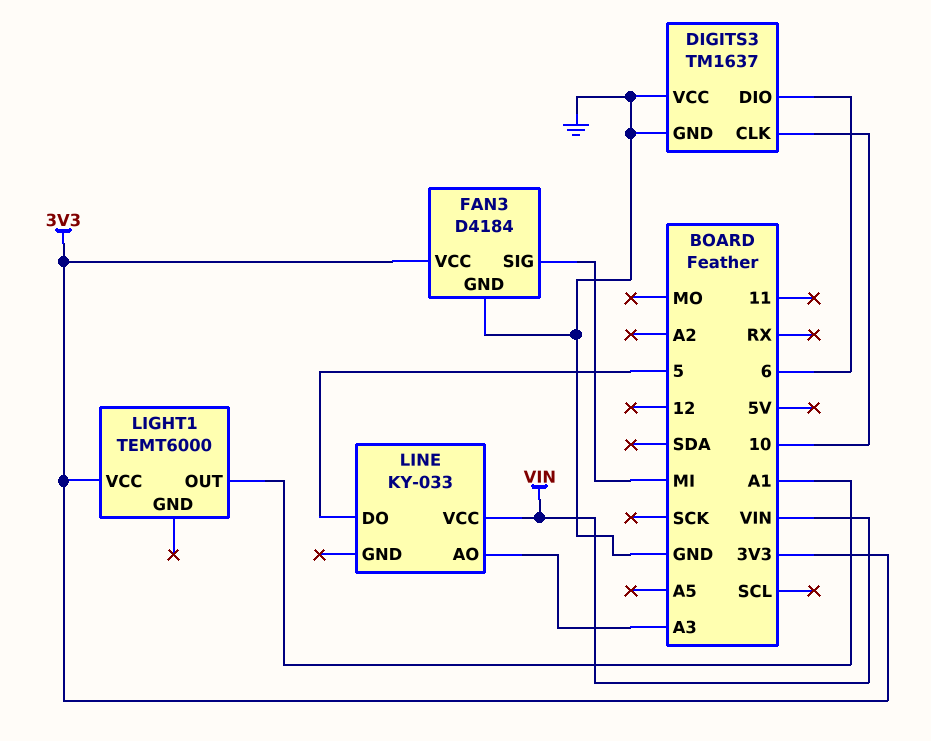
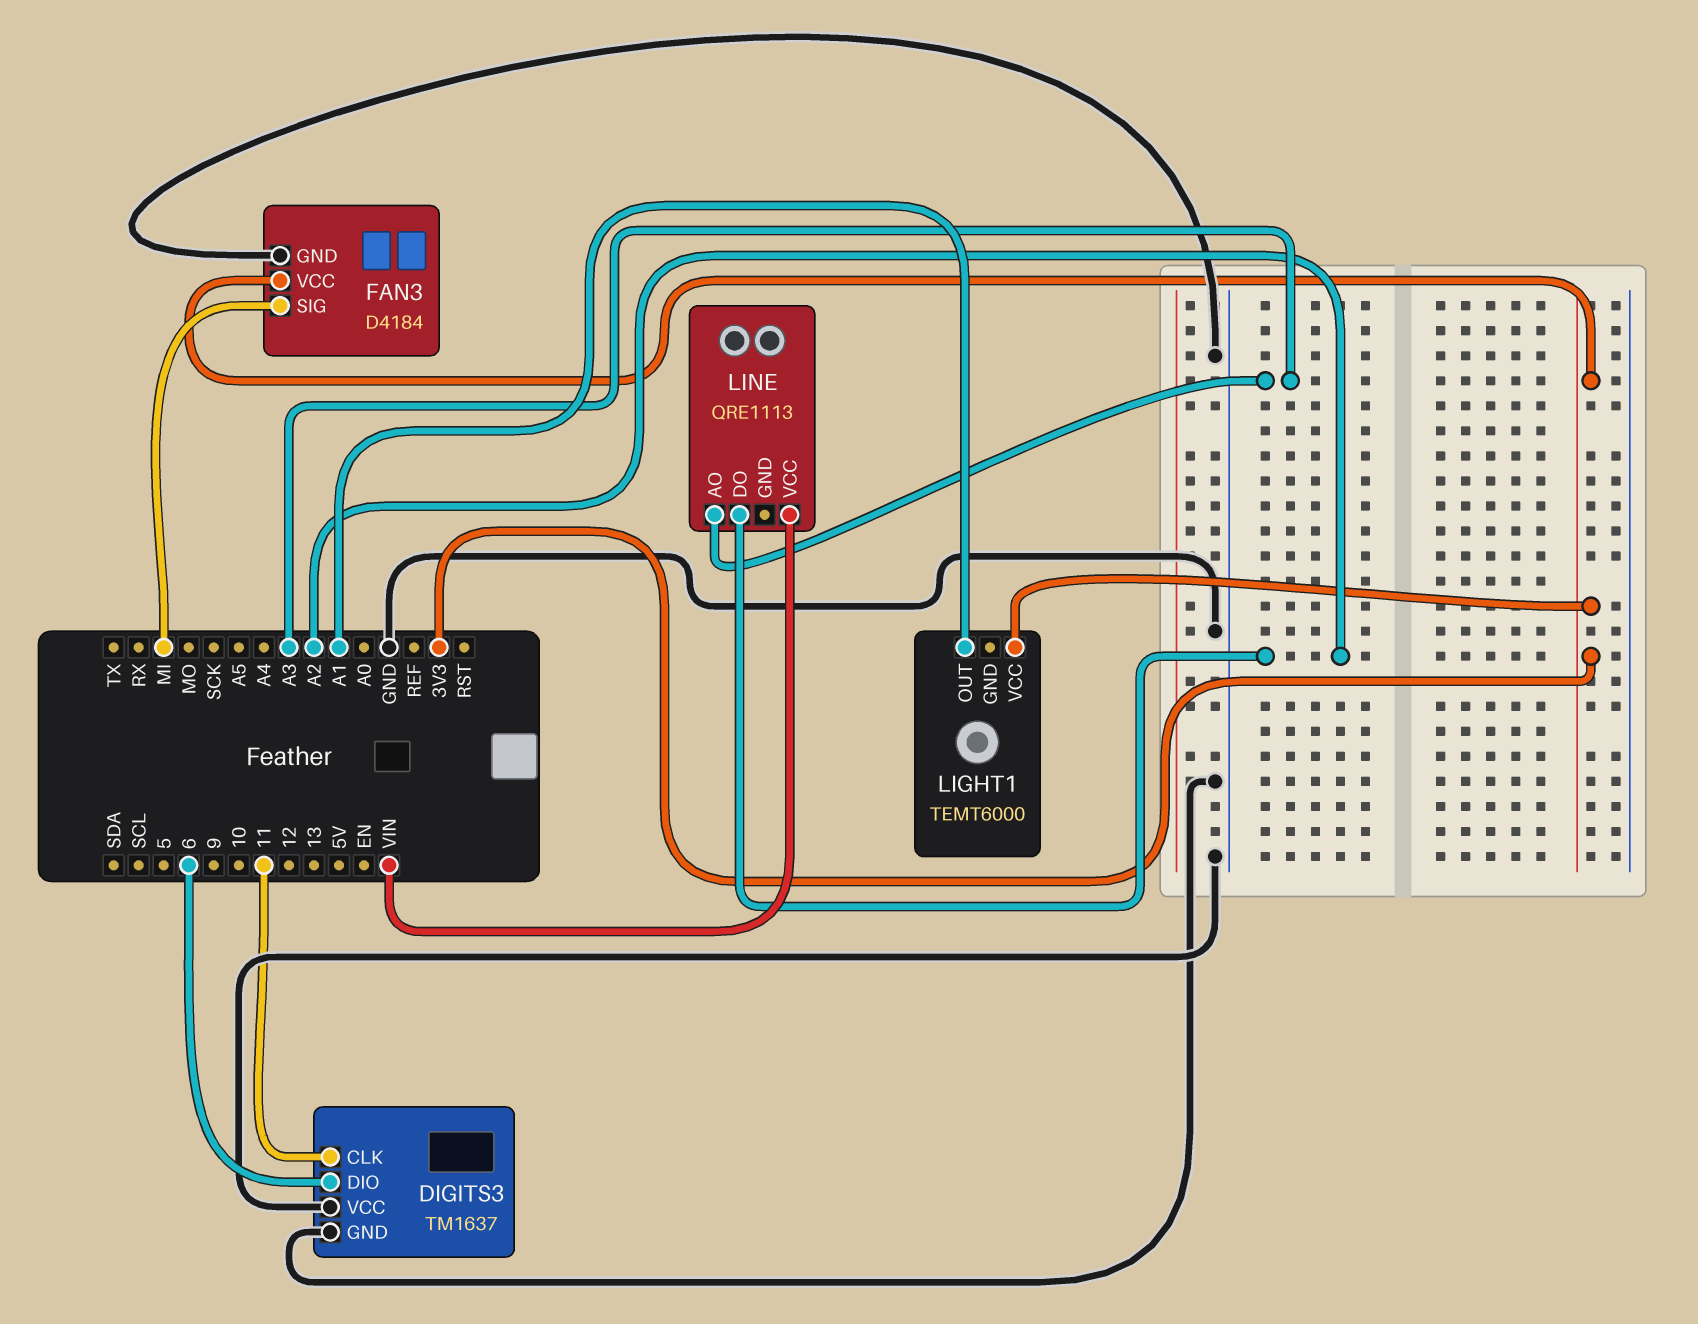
DIGITS3 pin CLK: 10 -> 11
LINE: KY-033 -> QRE1113
LINE pin DO: 5 -> A2

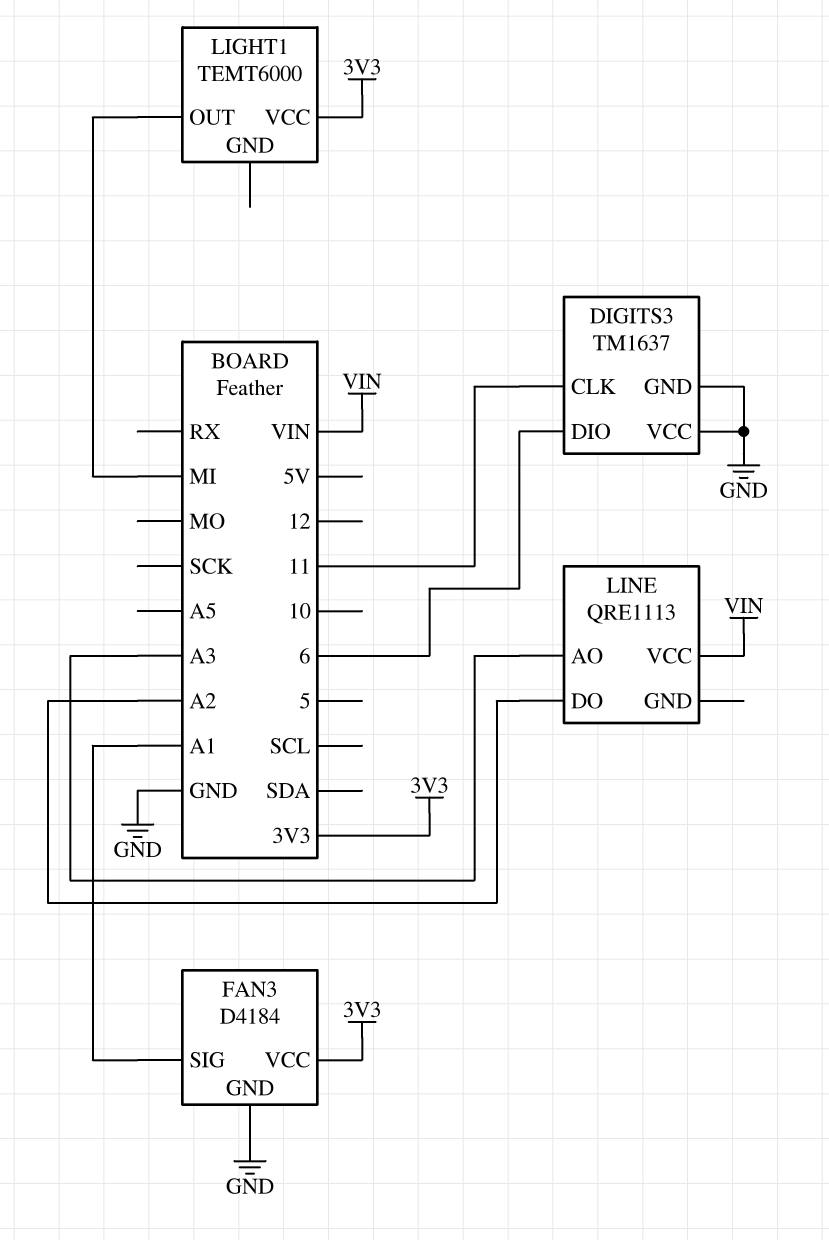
FAN3 pin SIG: MI -> A1
LIGHT1 pin OUT: A1 -> MI

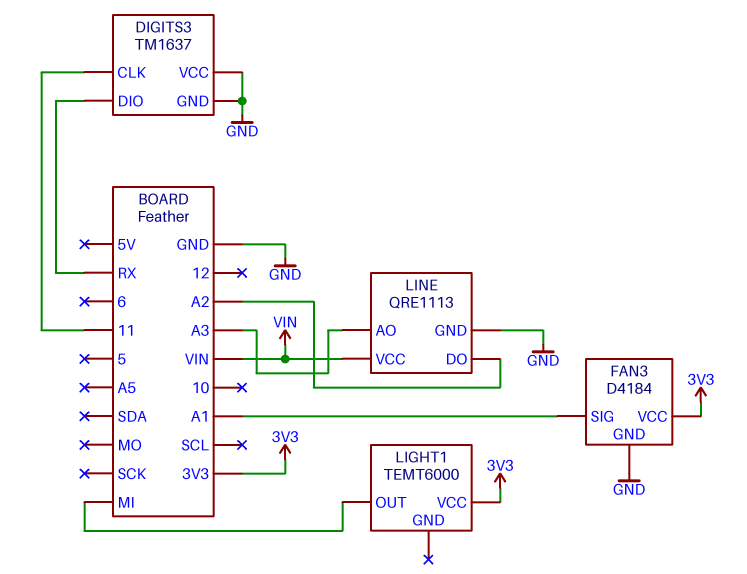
DIGITS3 pin DIO: 6 -> RX
LINE pin GND: none -> GND

